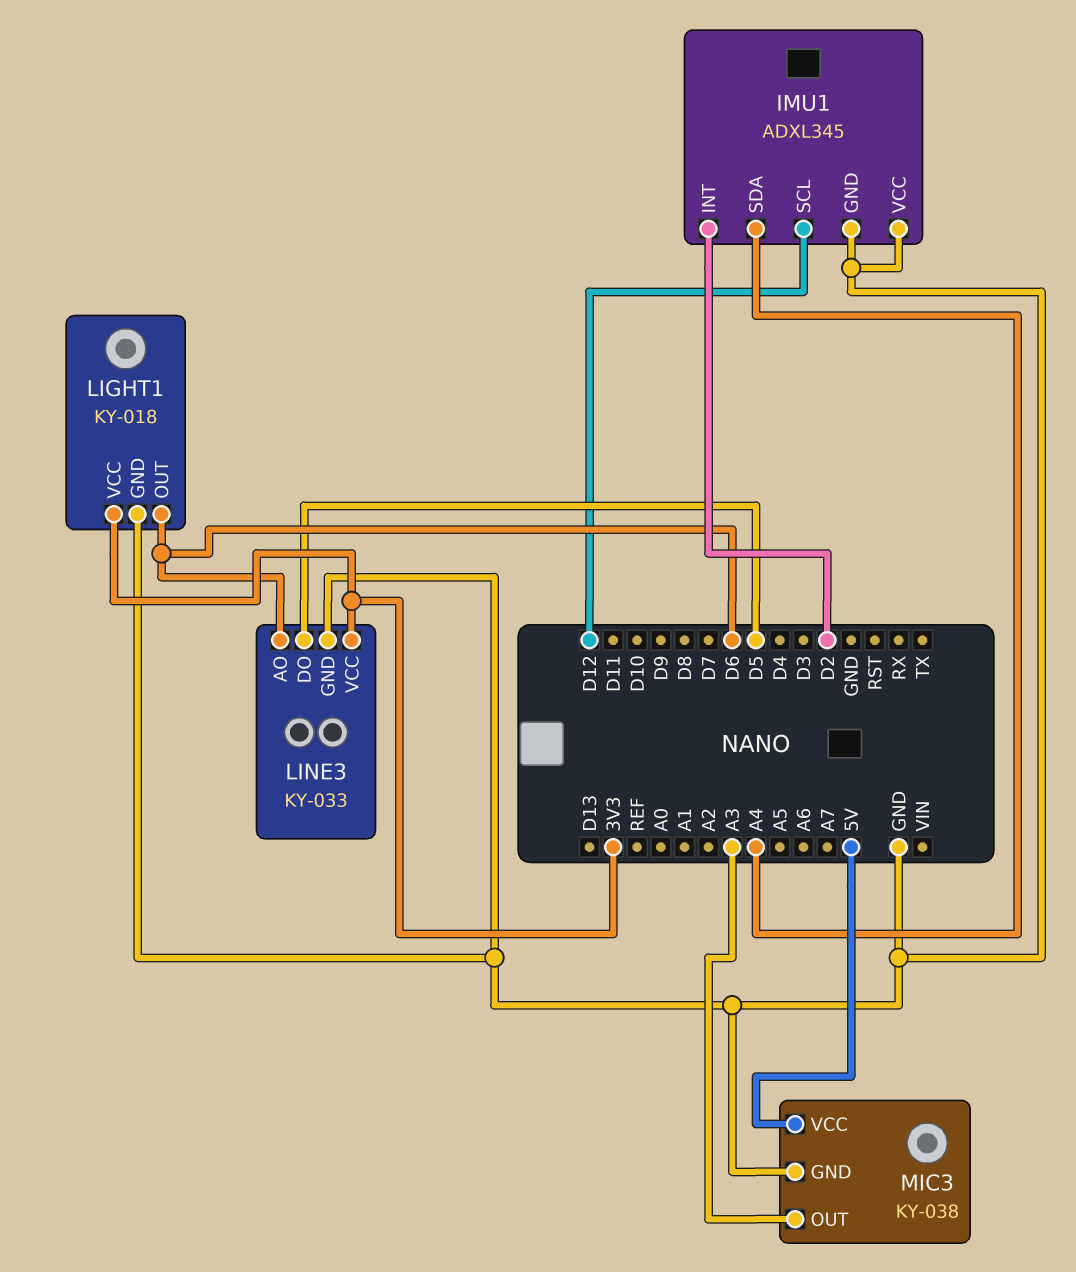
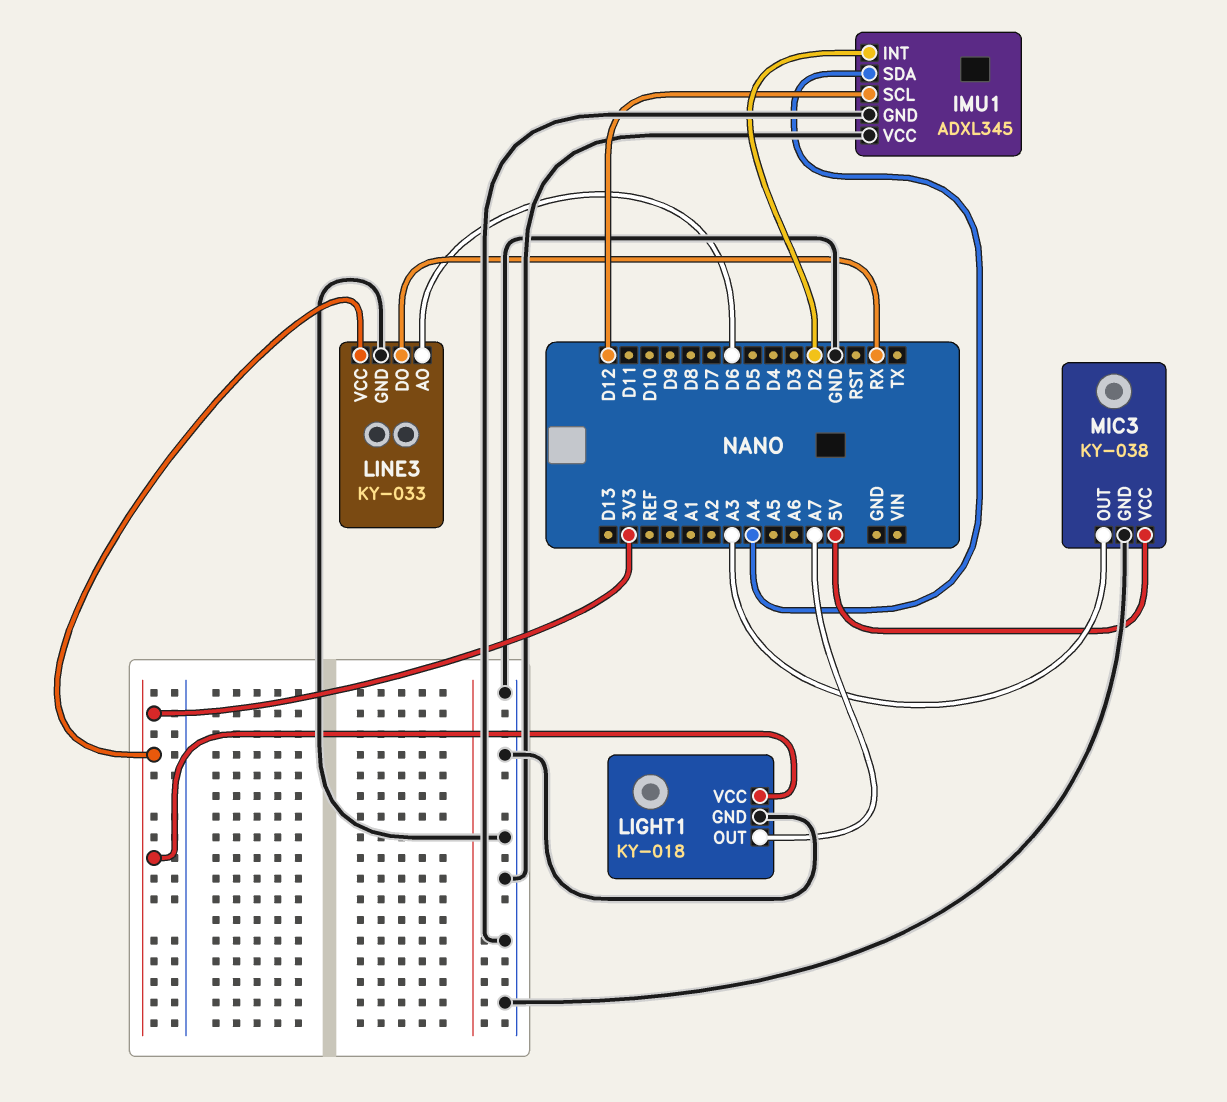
LIGHT1 pin OUT: D6 -> A7
LINE3 pin DO: D5 -> RX

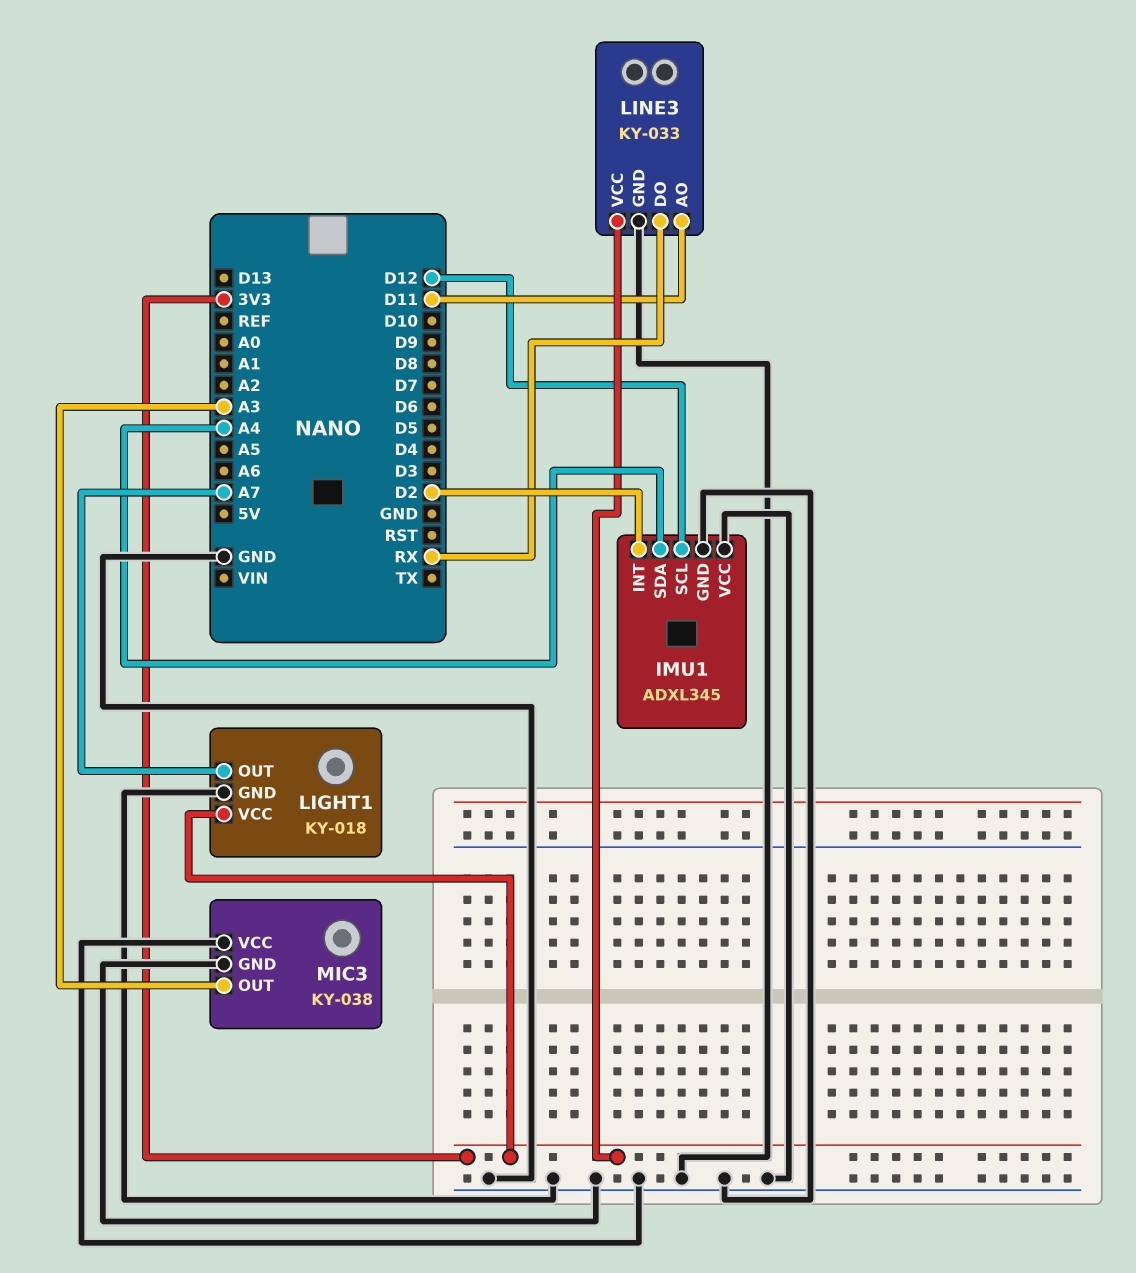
LINE3 pin AO: D6 -> D11
MIC3 pin VCC: 5V -> GND

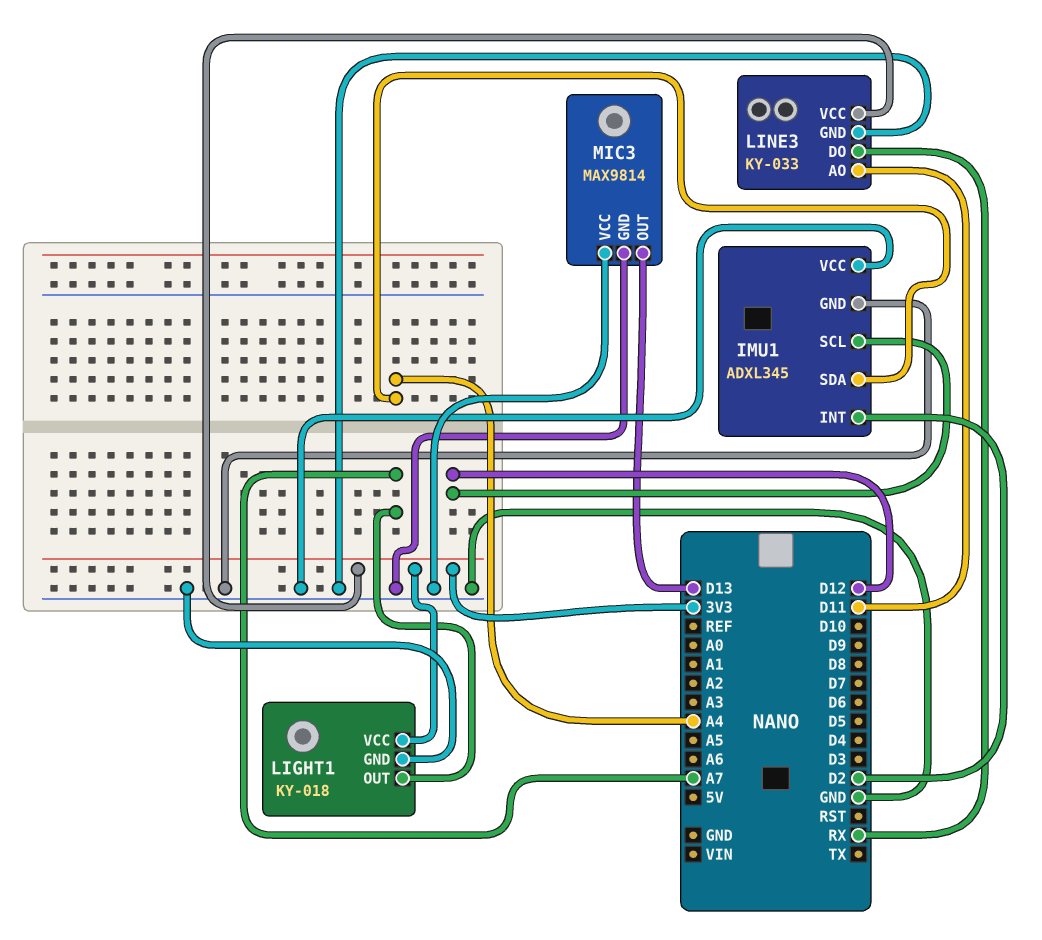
MIC3: KY-038 -> MAX9814
MIC3 pin OUT: A3 -> D13

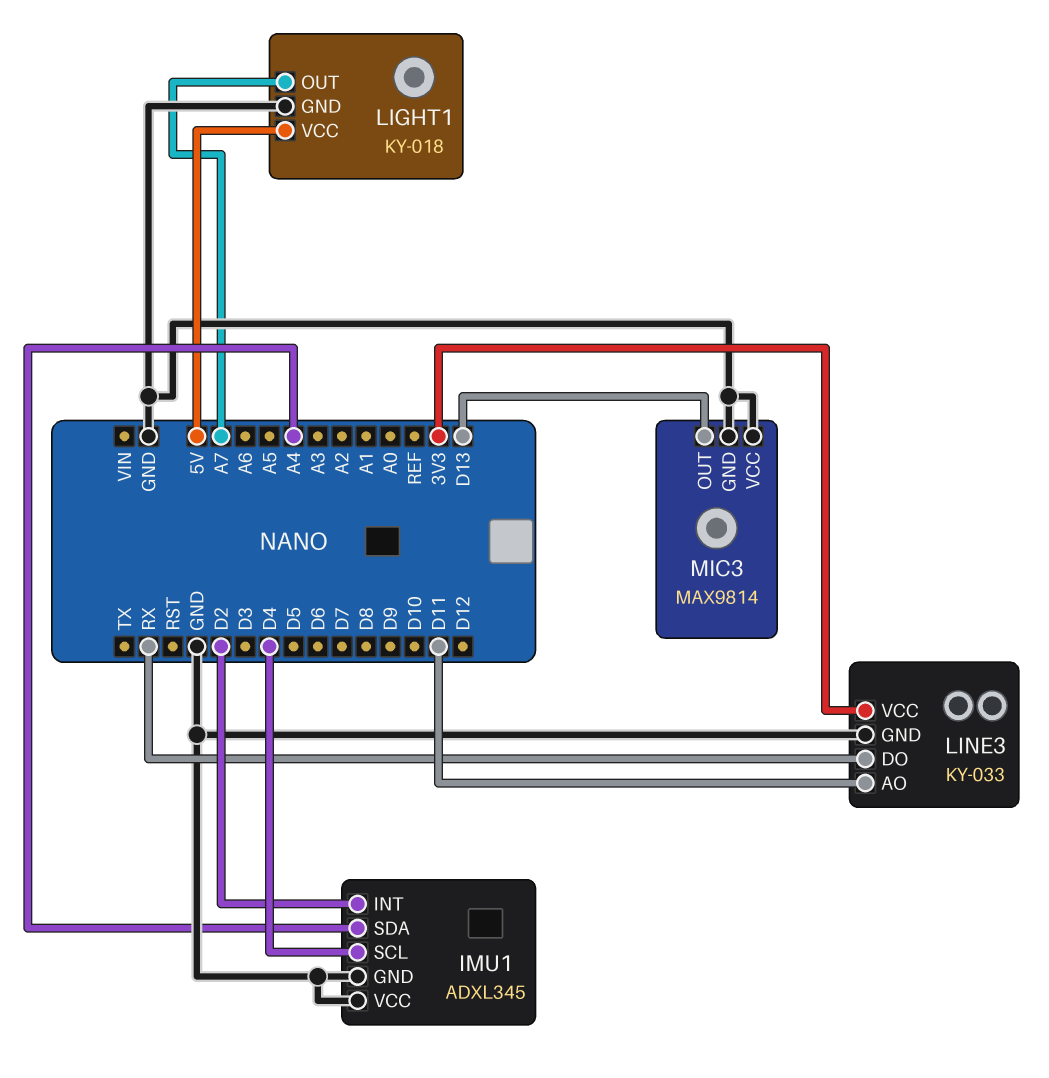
IMU1 pin SCL: D12 -> D4
LIGHT1 pin VCC: 3V3 -> 5V

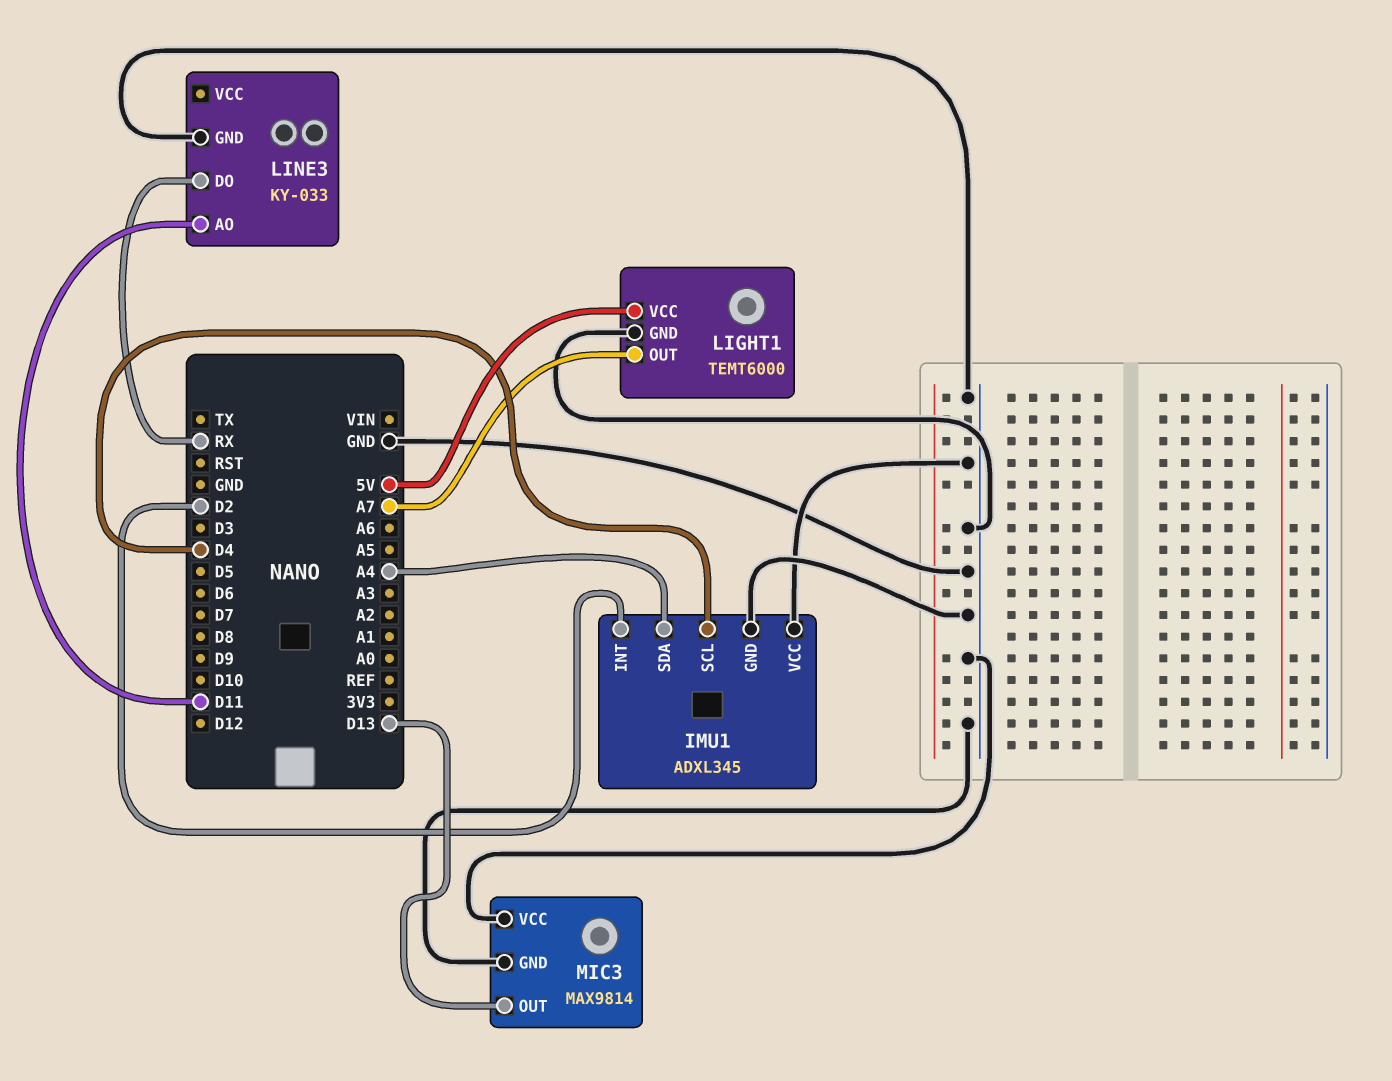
LIGHT1: KY-018 -> TEMT6000
LINE3 pin VCC: 3V3 -> none

